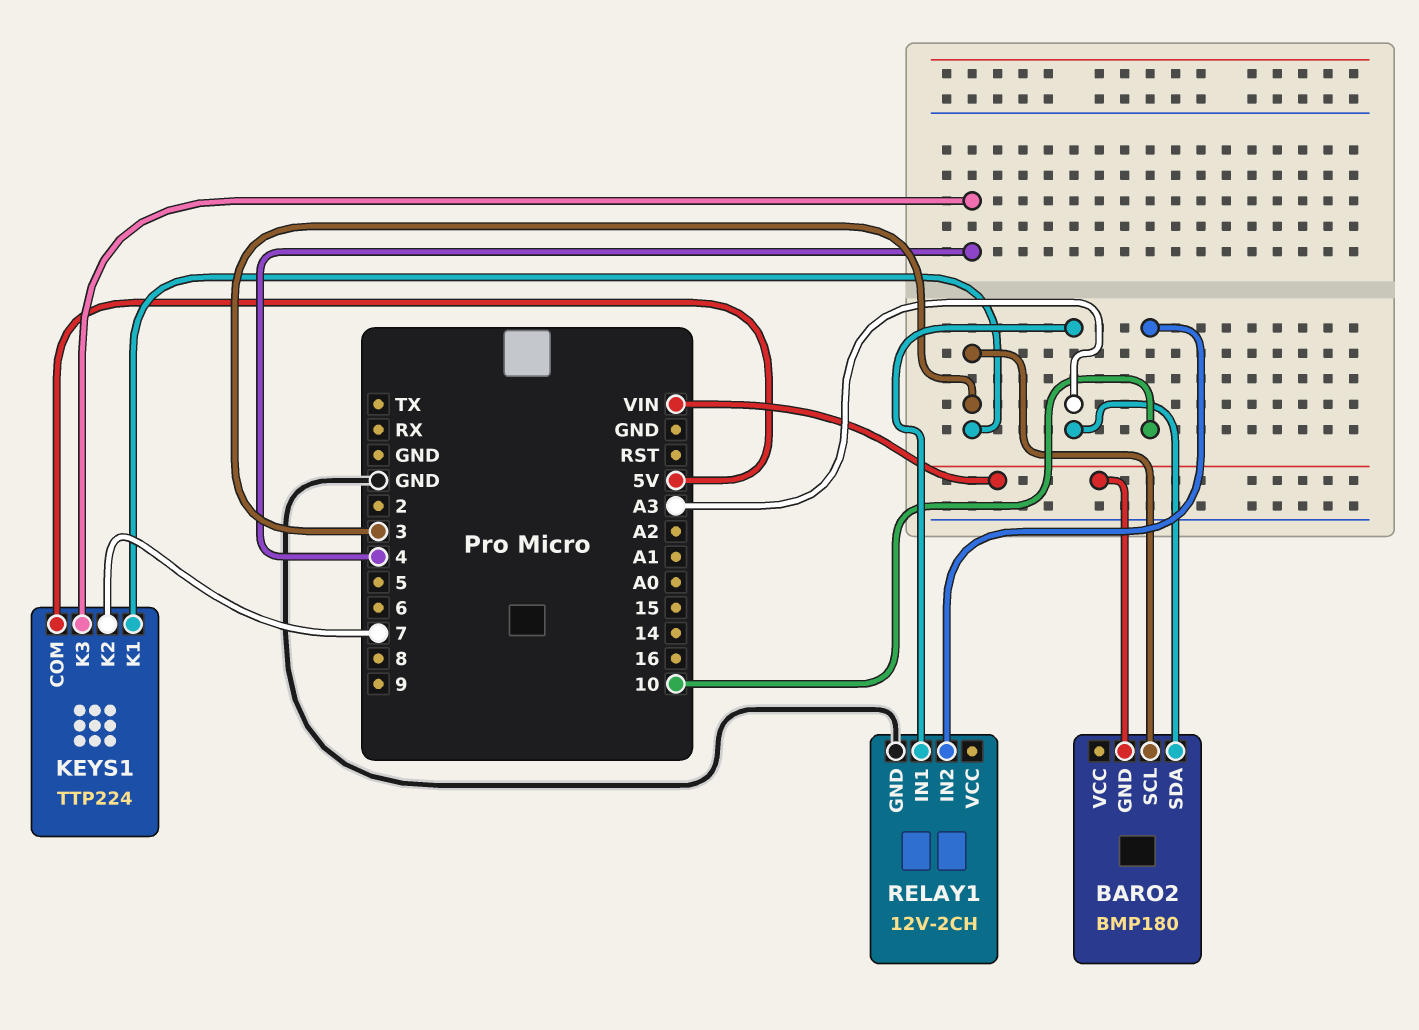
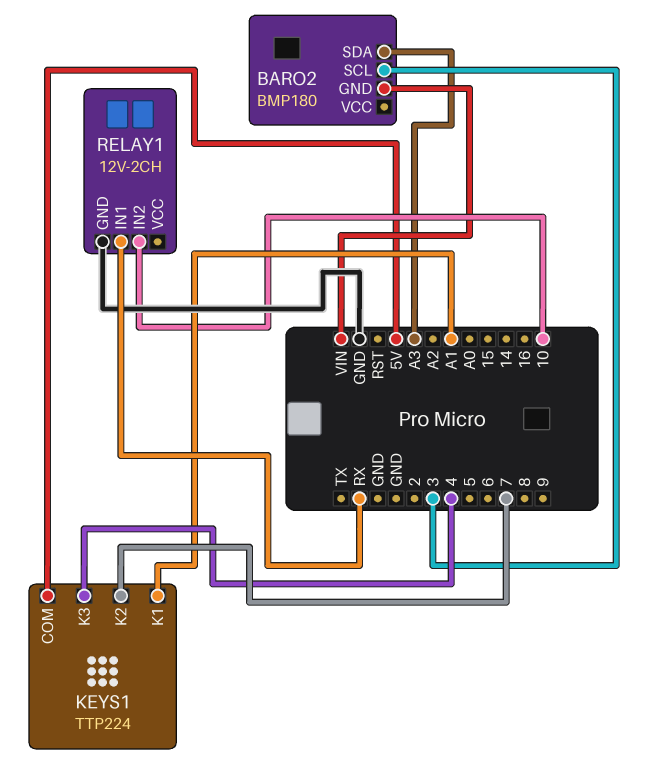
KEYS1 pin K1: 3 -> A1
RELAY1 pin IN1: A3 -> RX

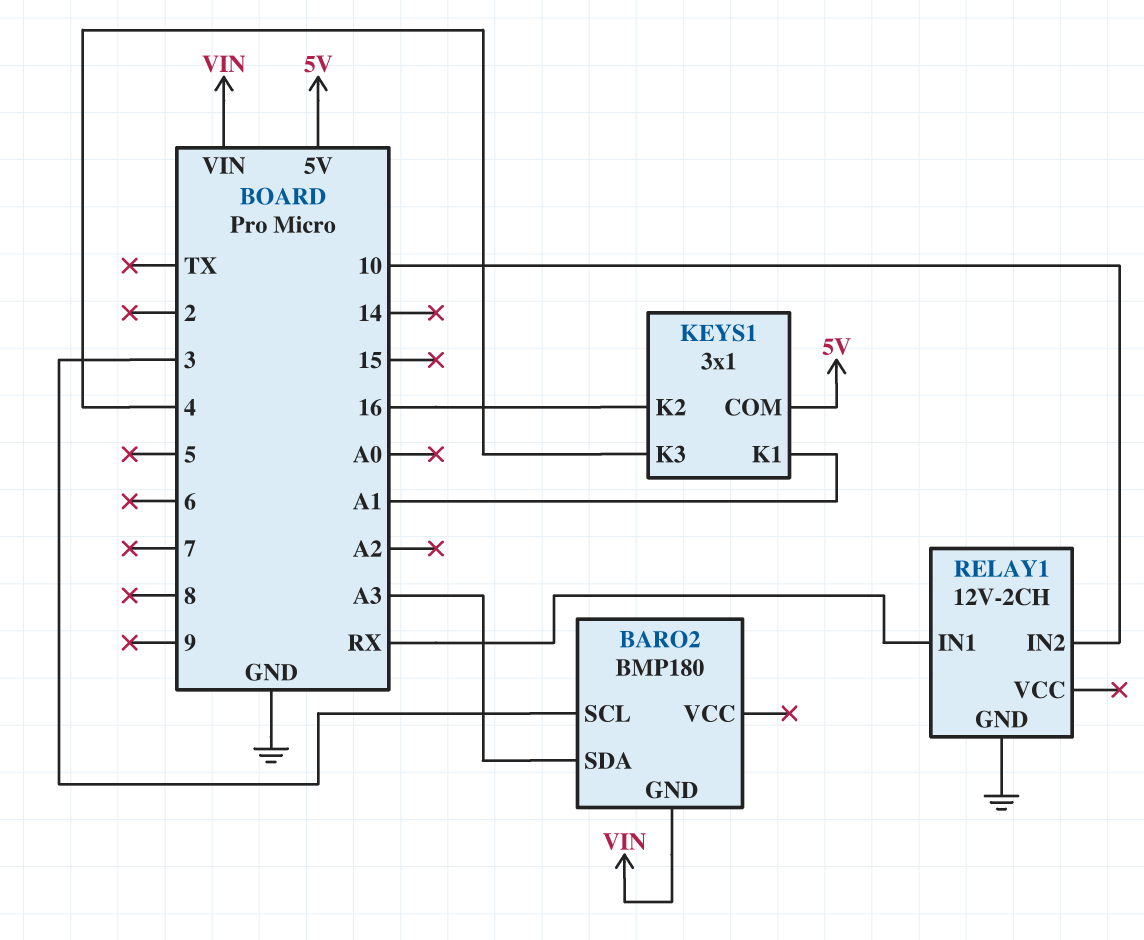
KEYS1: TTP224 -> 3x1
KEYS1 pin K2: 7 -> 16

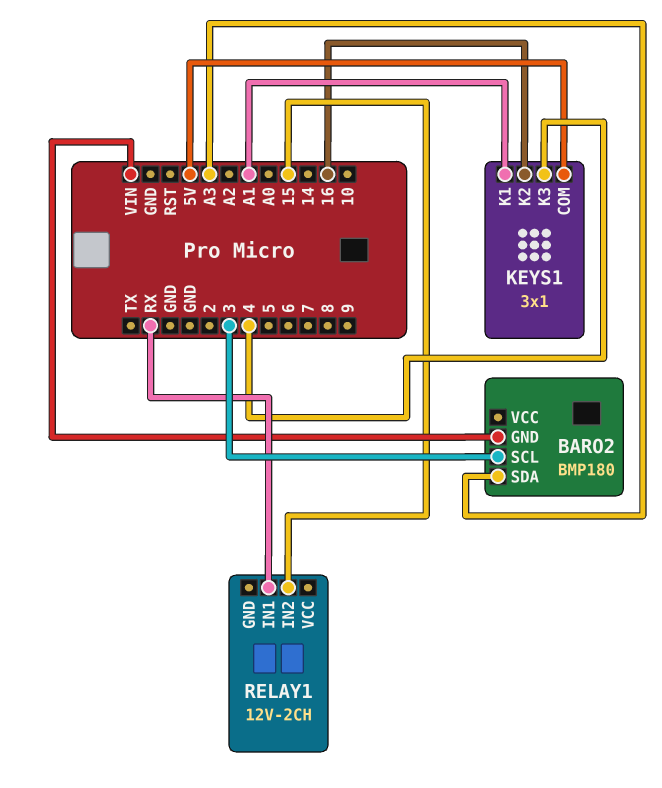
RELAY1 pin GND: GND -> none
RELAY1 pin IN2: 10 -> 15

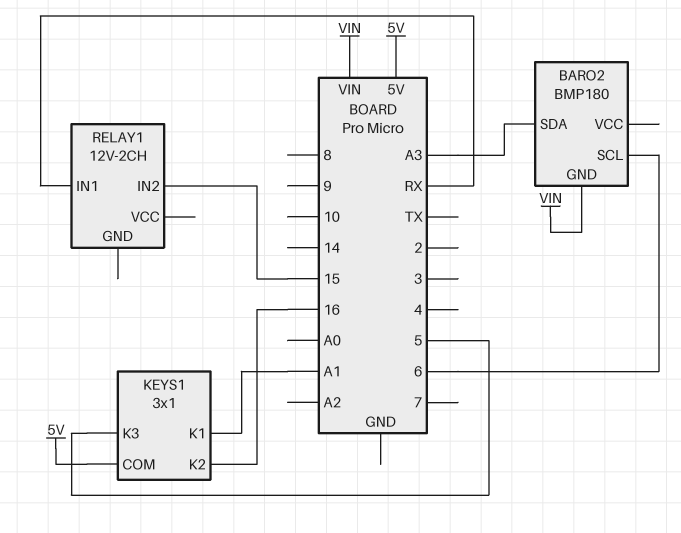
BARO2 pin SCL: 3 -> 6
KEYS1 pin K3: 4 -> 5

